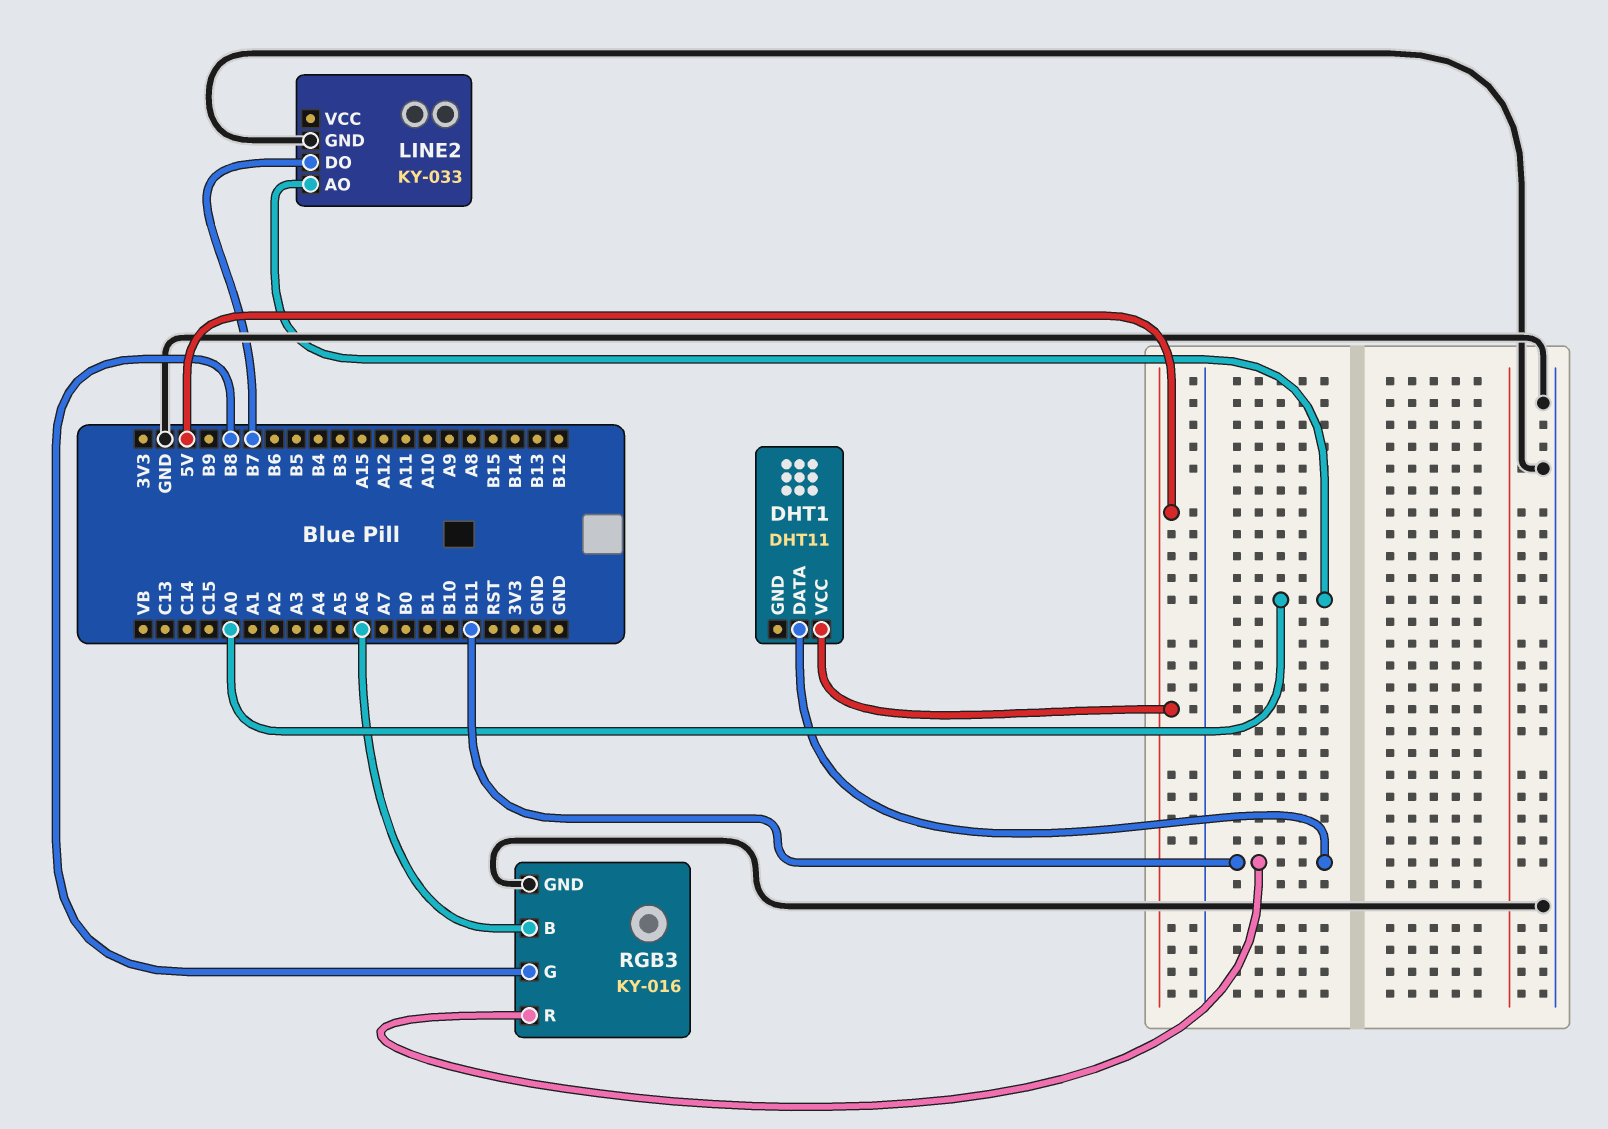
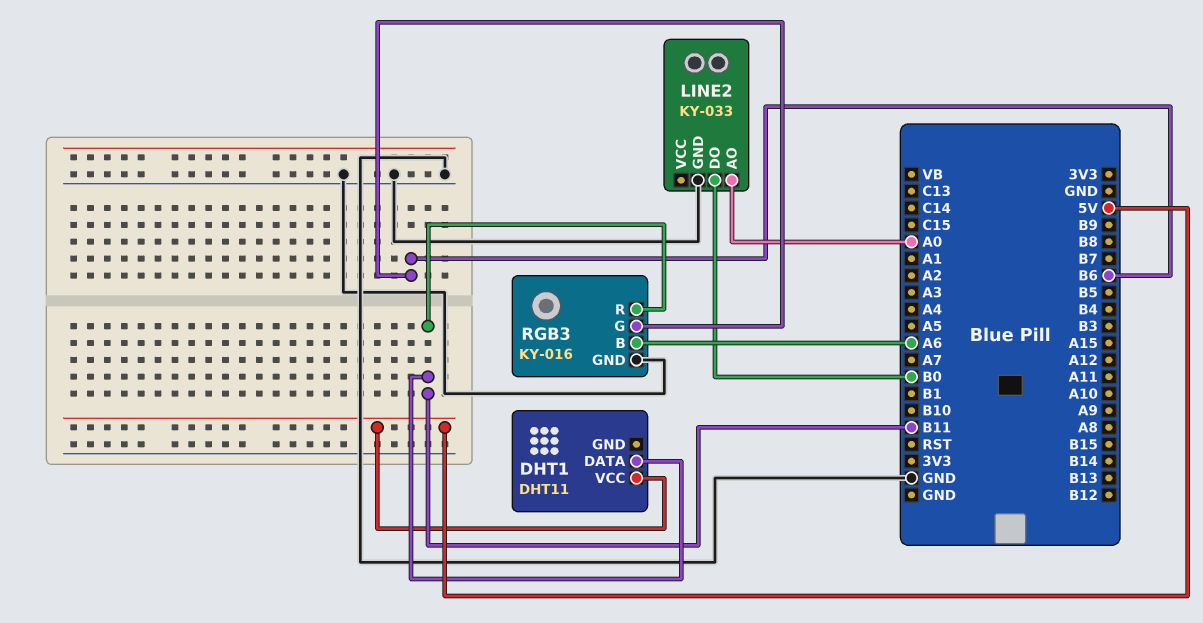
LINE2 pin DO: B7 -> B0
RGB3 pin G: B8 -> B6

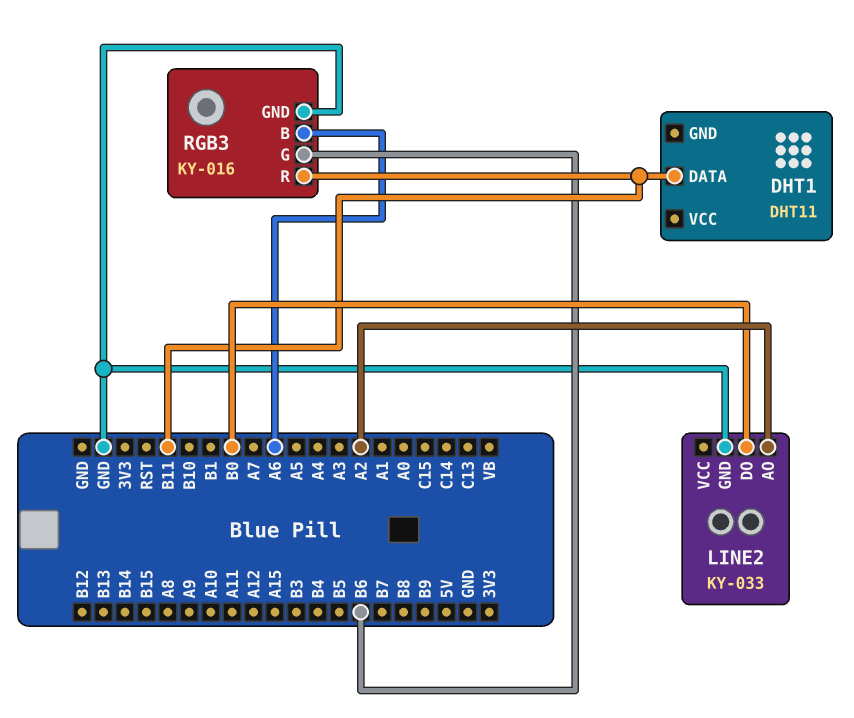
DHT1 pin VCC: 5V -> none
LINE2 pin AO: A0 -> A2

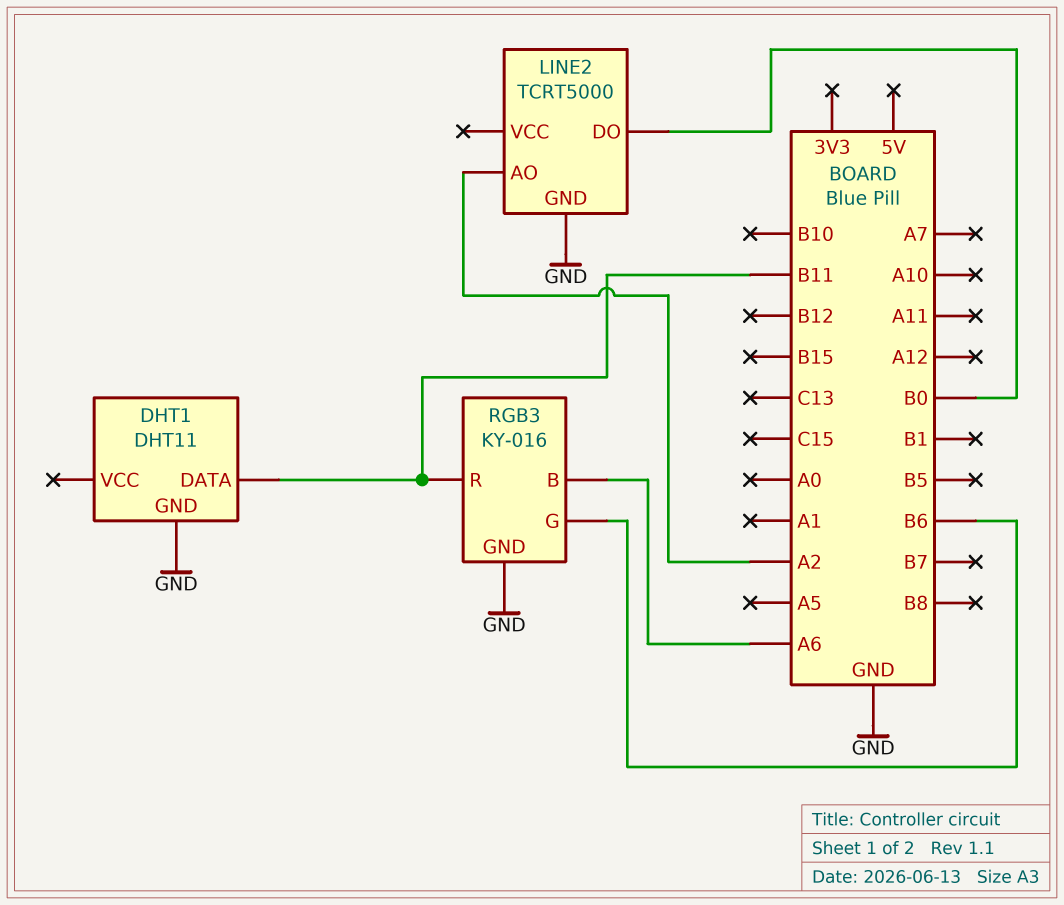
DHT1 pin GND: none -> GND
LINE2: KY-033 -> TCRT5000

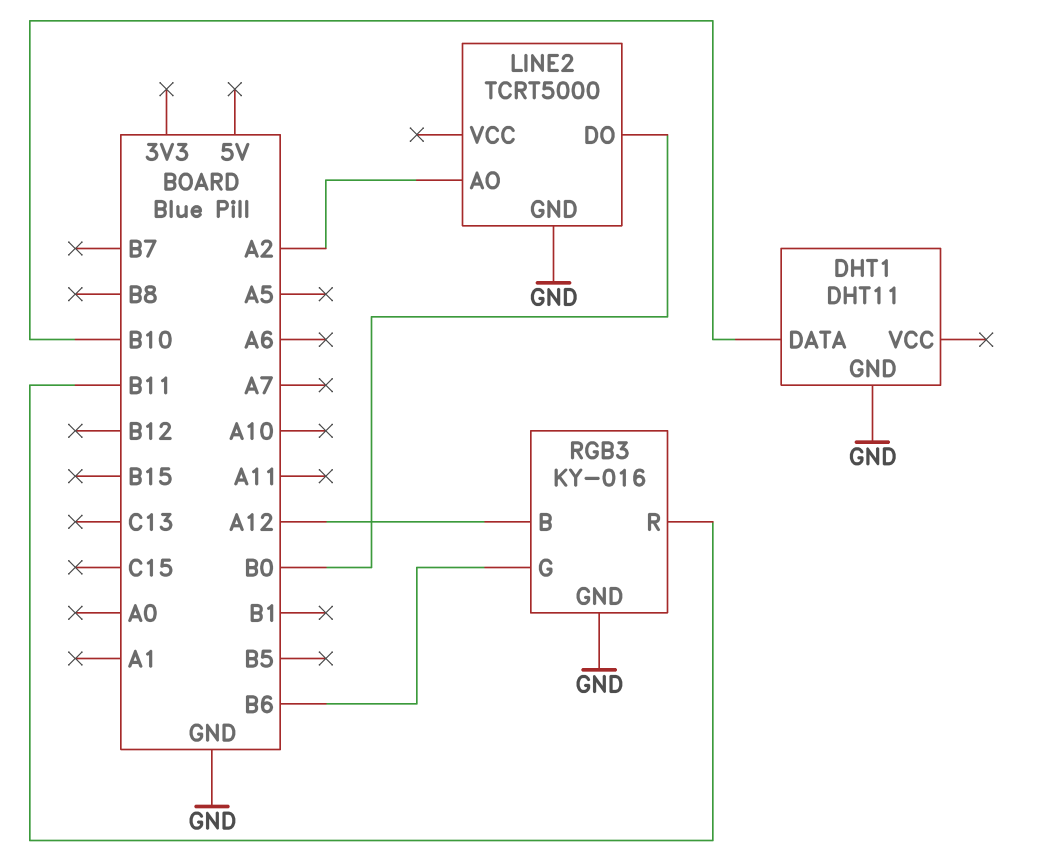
DHT1 pin DATA: B11 -> B10
RGB3 pin B: A6 -> A12

